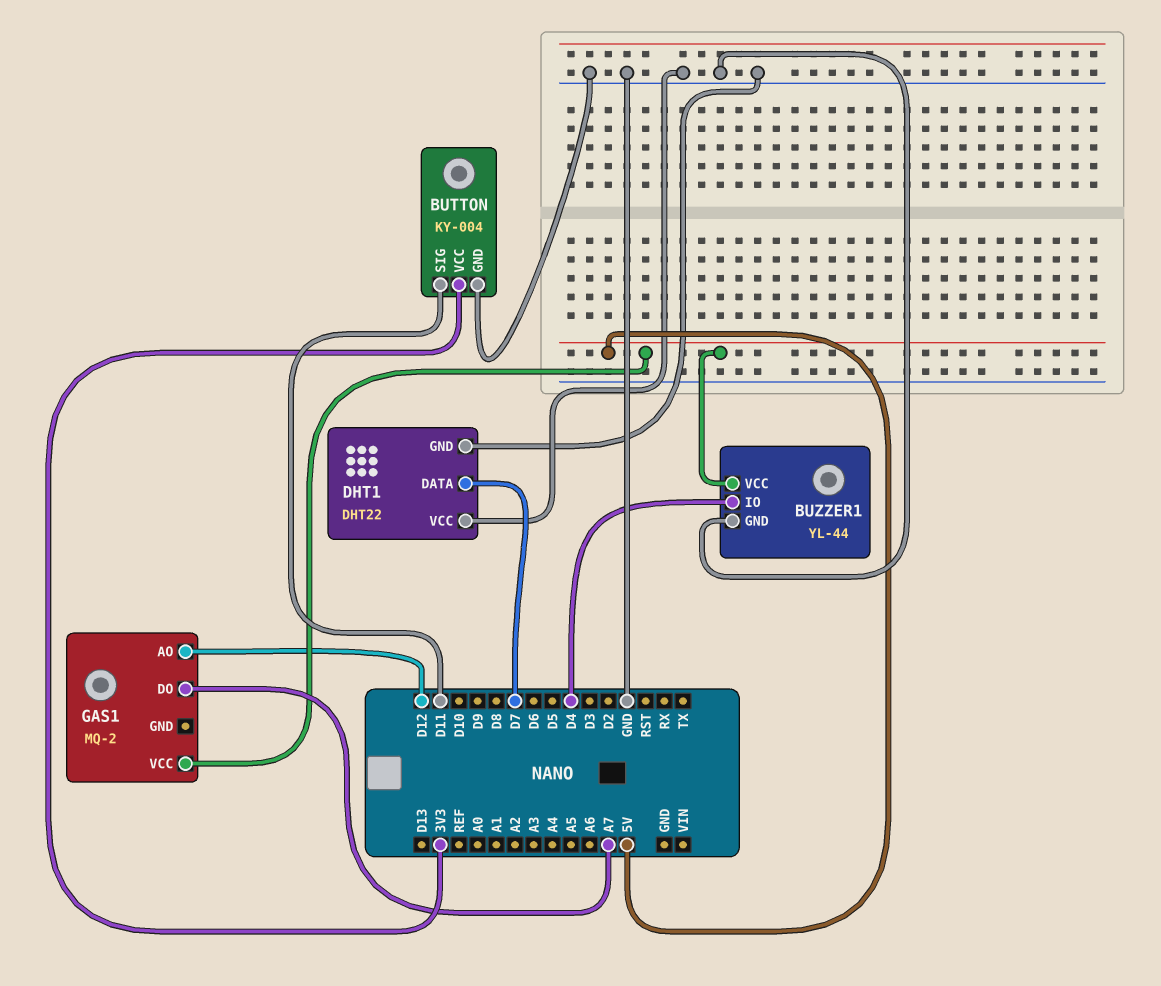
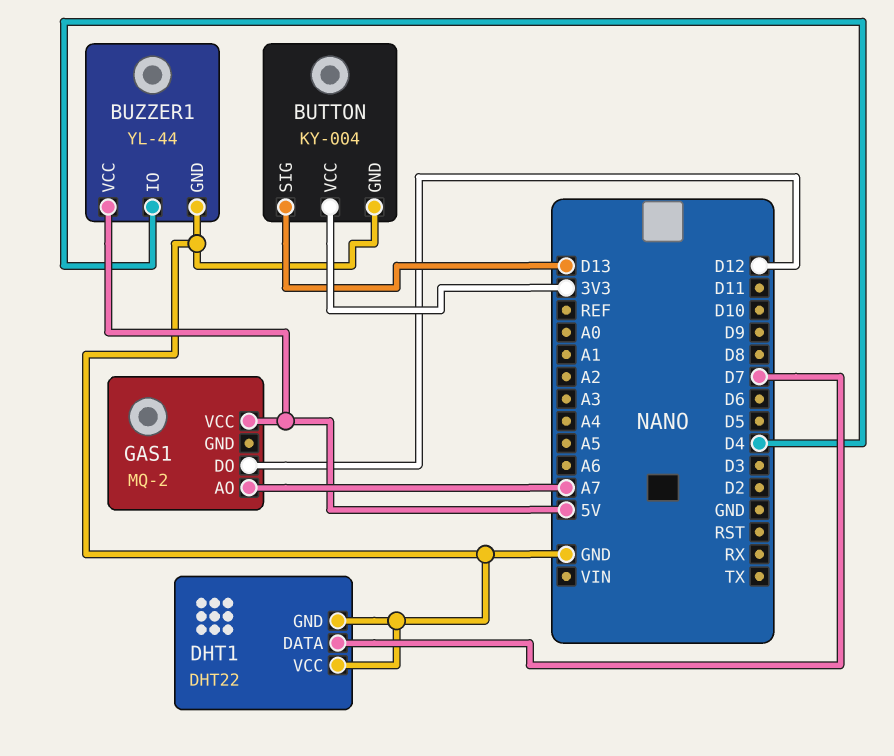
BUTTON pin SIG: D11 -> D13
GAS1 pin AO: D12 -> A7
GAS1 pin DO: A7 -> D12

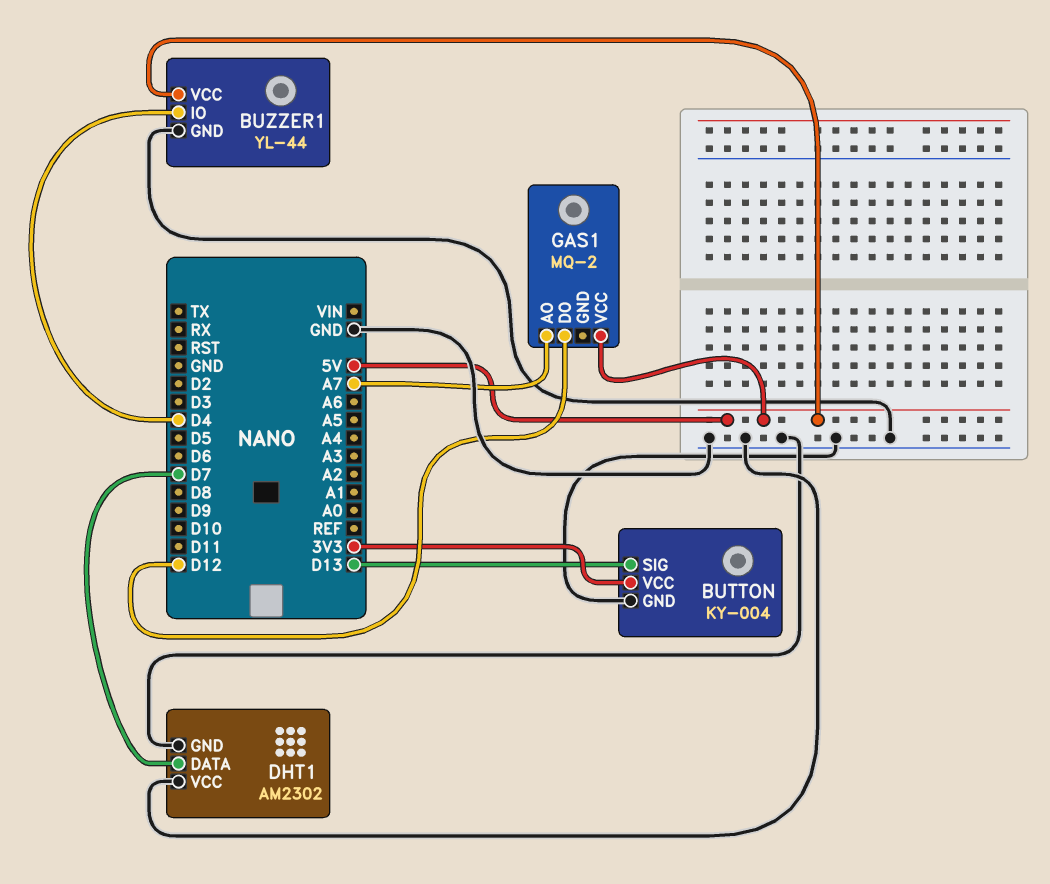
DHT1: DHT22 -> AM2302

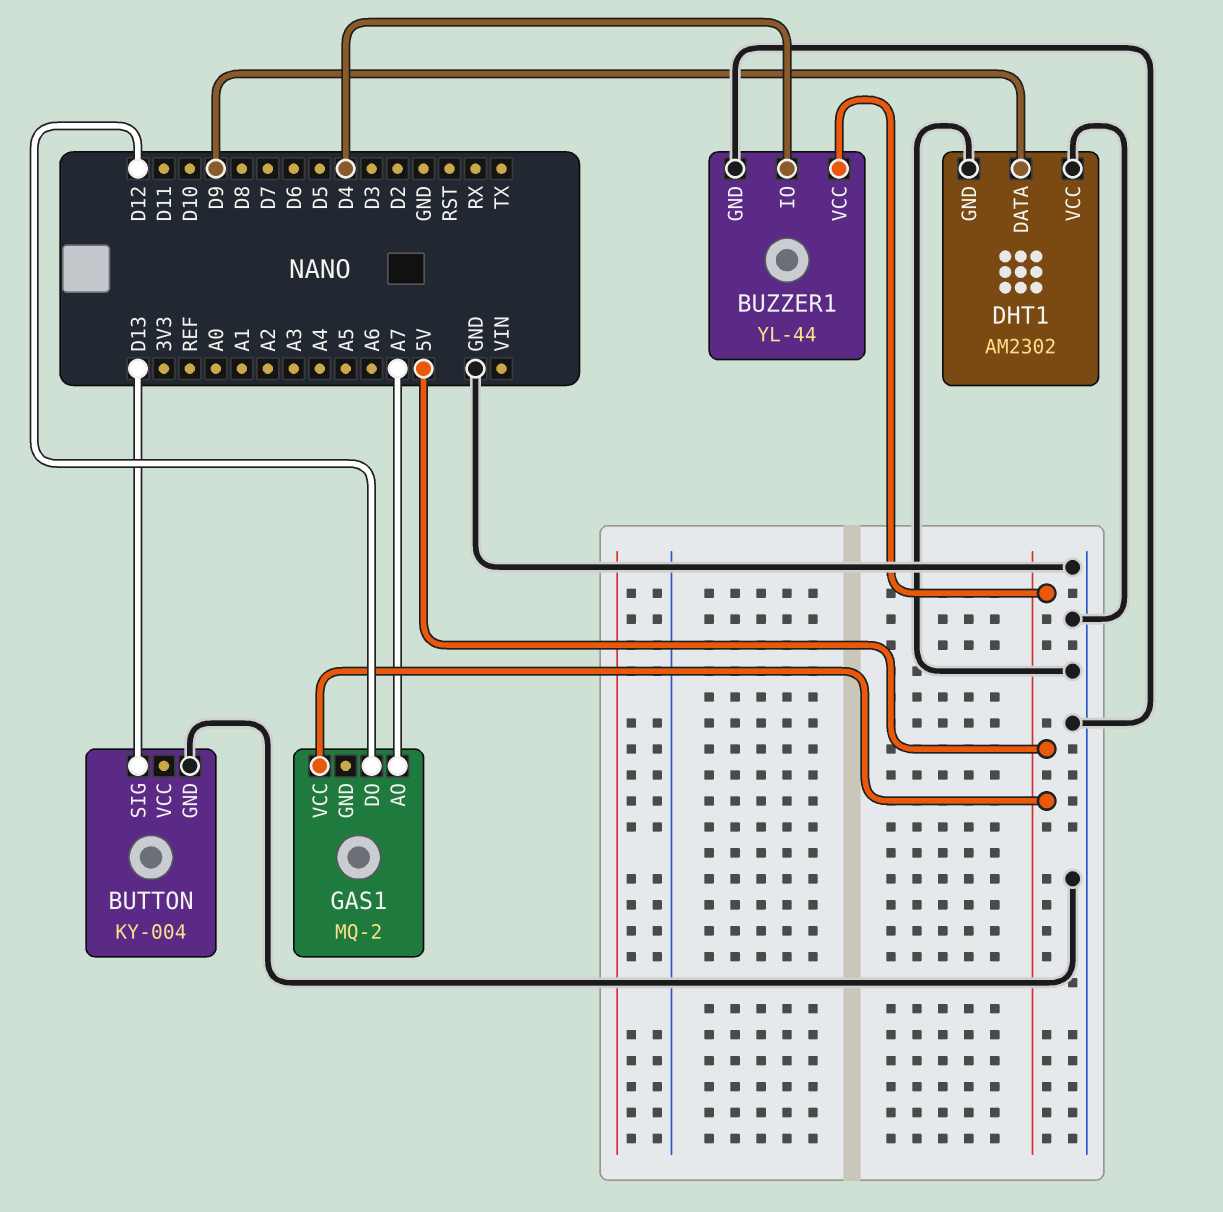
BUTTON pin VCC: 3V3 -> none
DHT1 pin DATA: D7 -> D9

